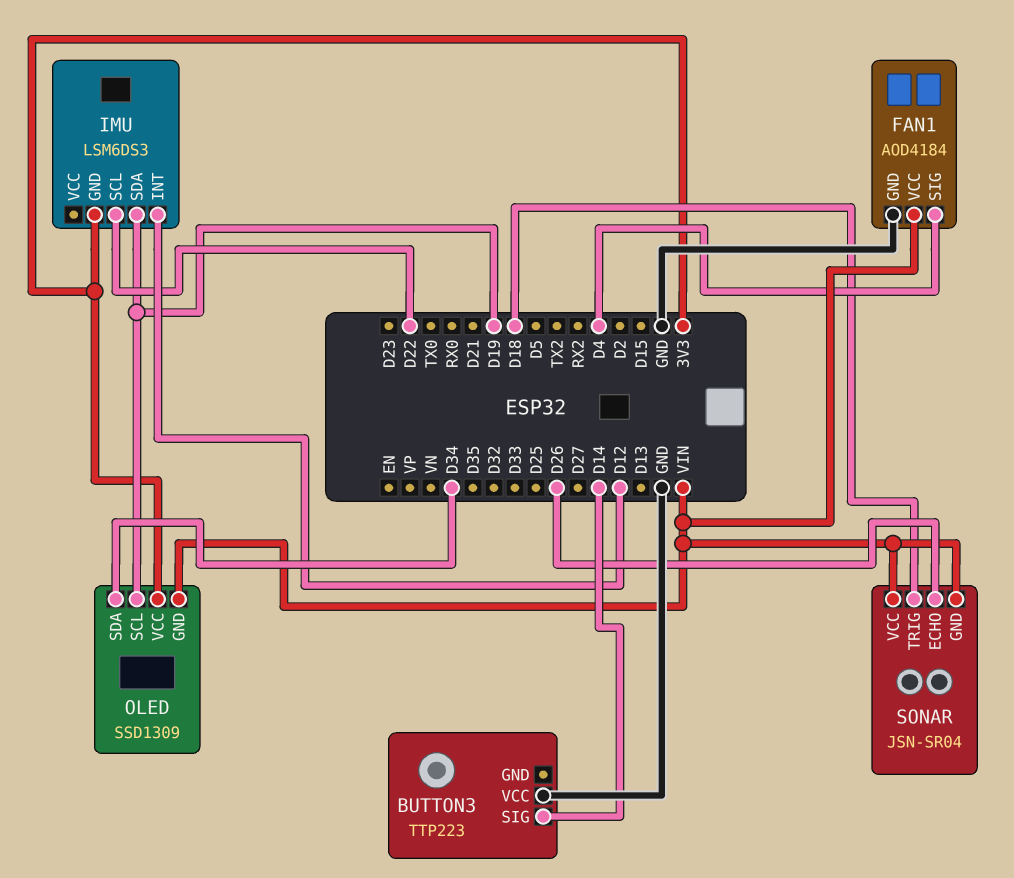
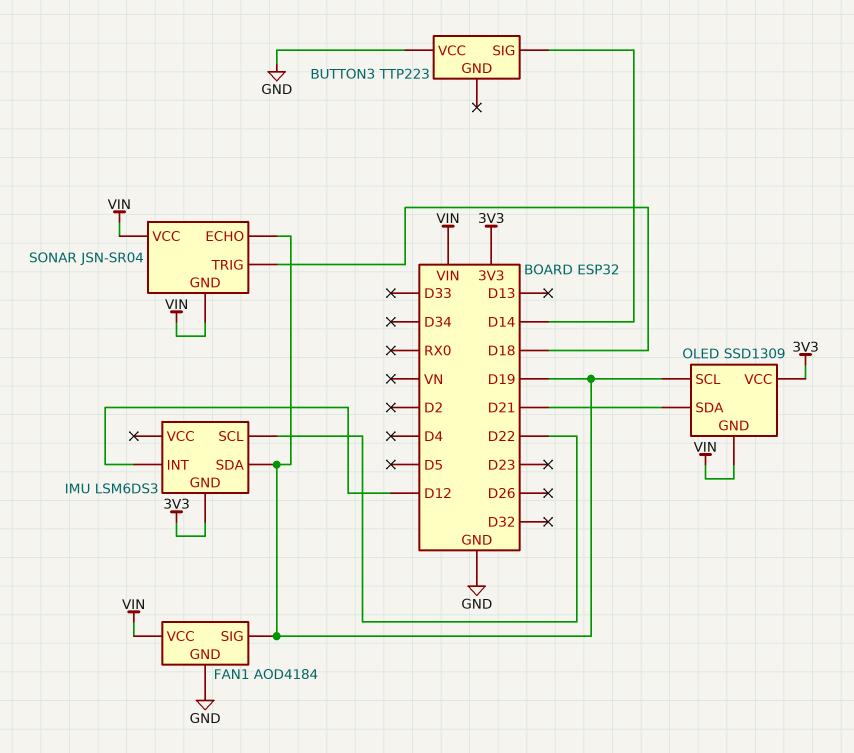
FAN1 pin SIG: D4 -> D19
OLED pin SDA: D34 -> D21
SONAR pin ECHO: D26 -> D19

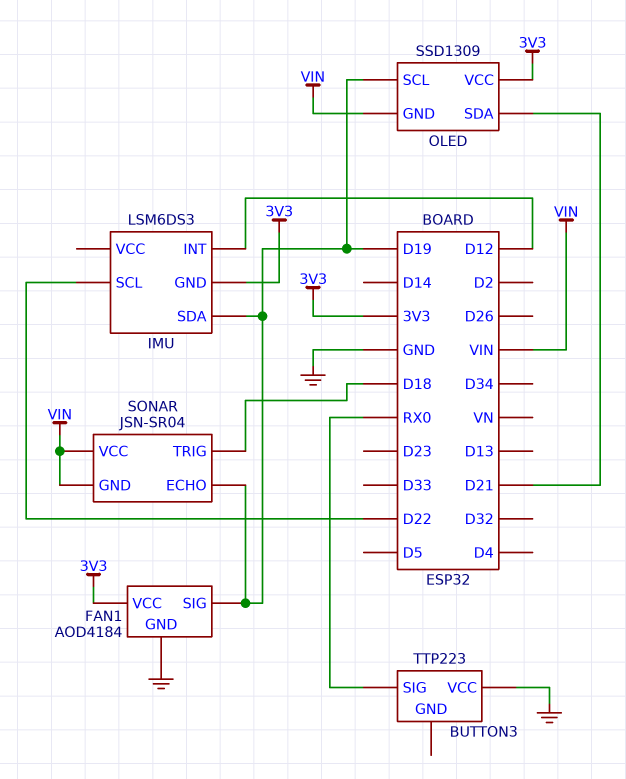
BUTTON3 pin SIG: D14 -> RX0
FAN1 pin VCC: VIN -> 3V3

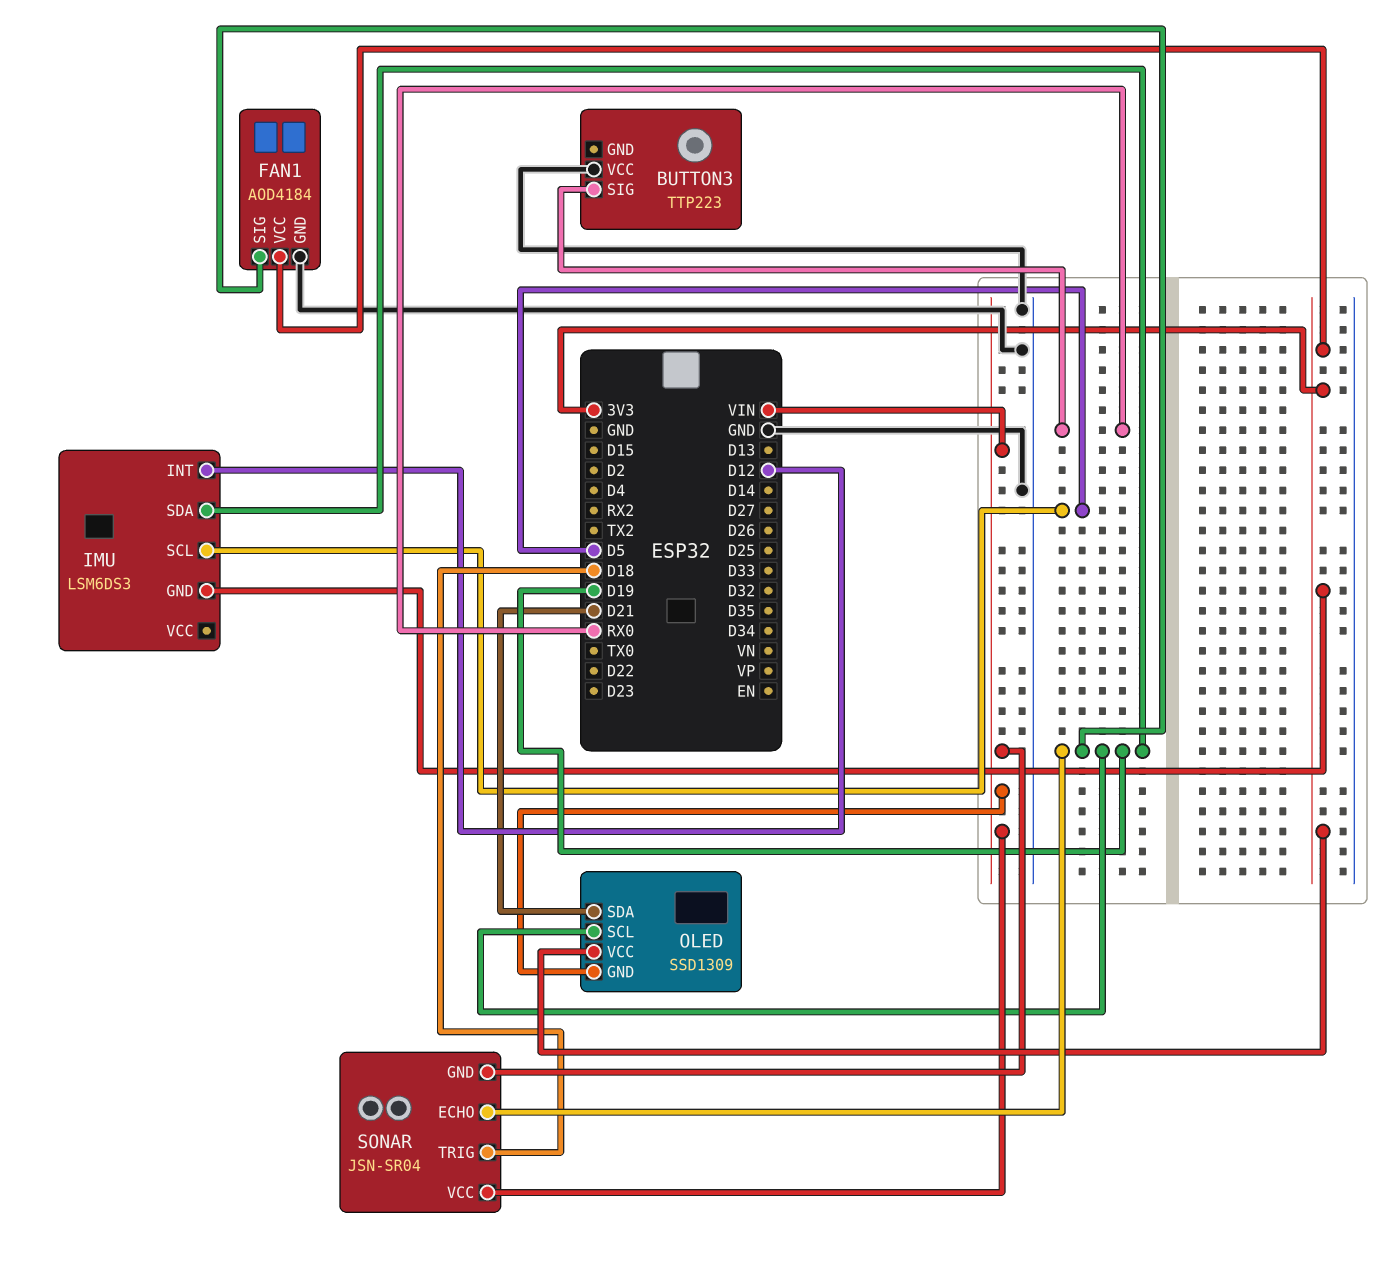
IMU pin SCL: D22 -> D5

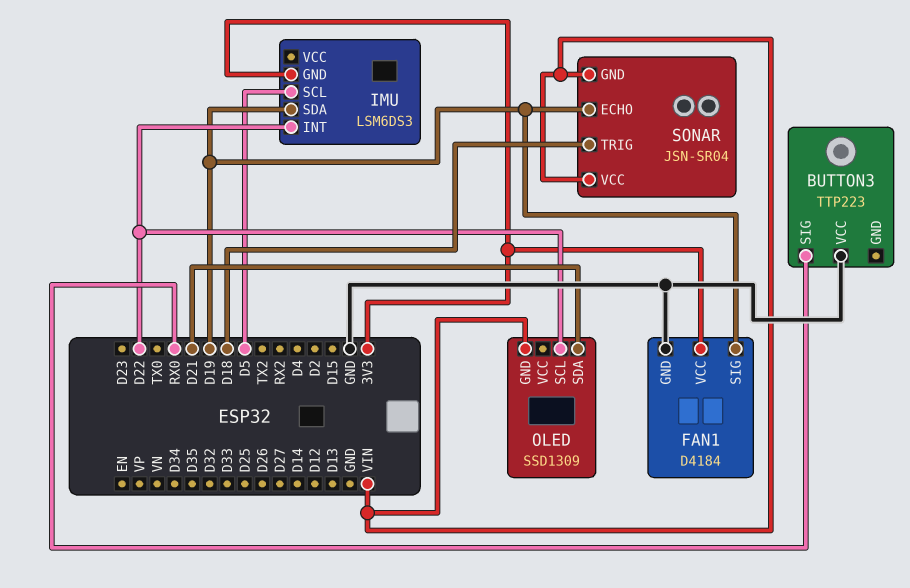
FAN1: AOD4184 -> D4184
IMU pin INT: D12 -> D22
OLED pin SCL: D19 -> D22
OLED pin VCC: 3V3 -> none

